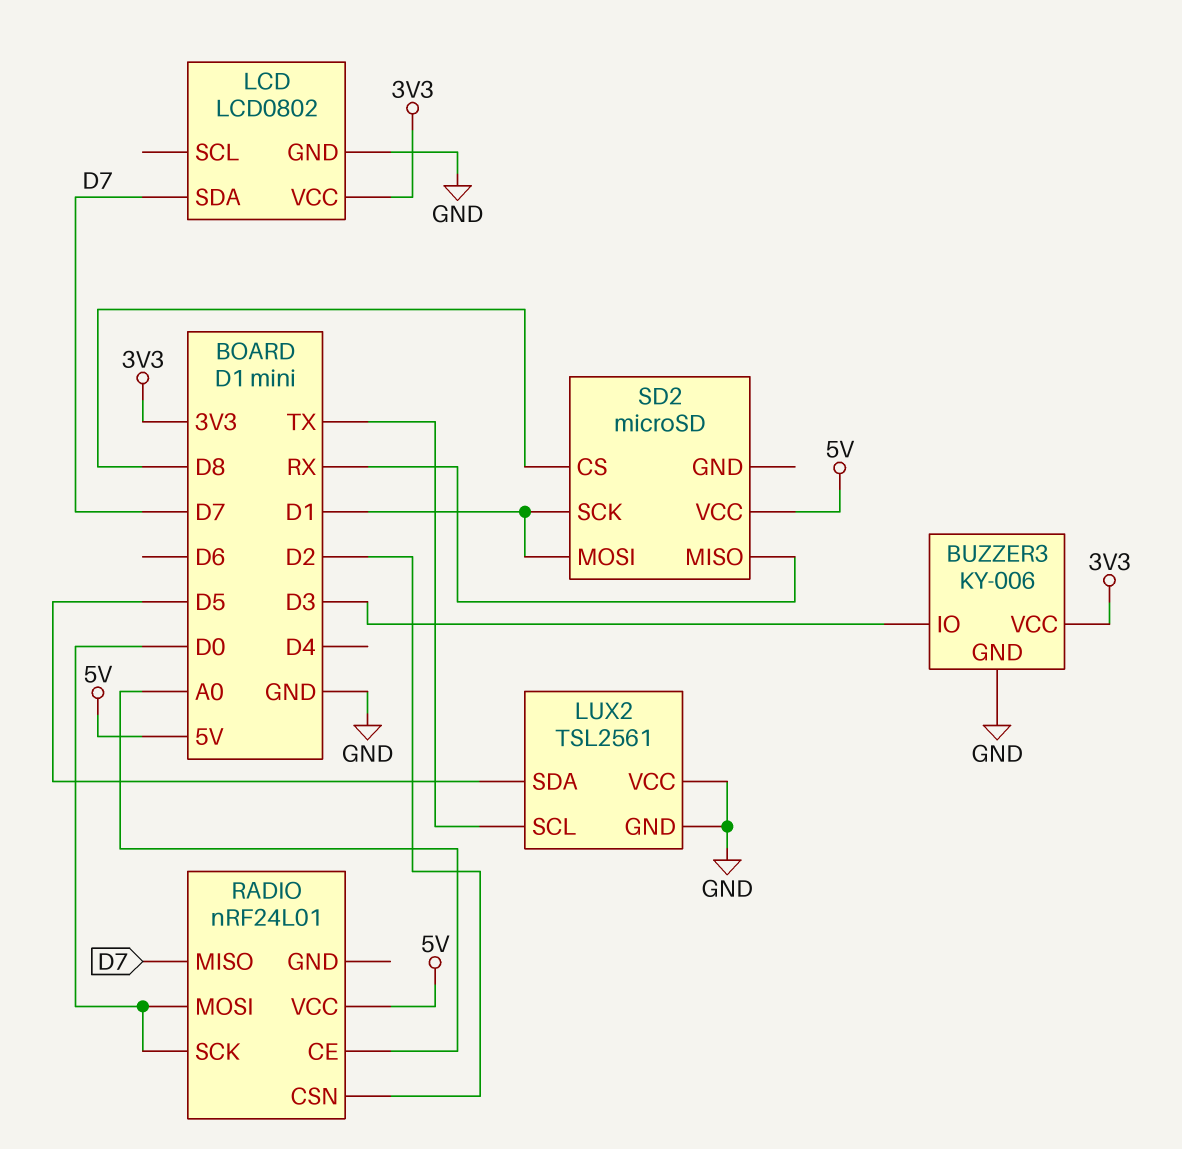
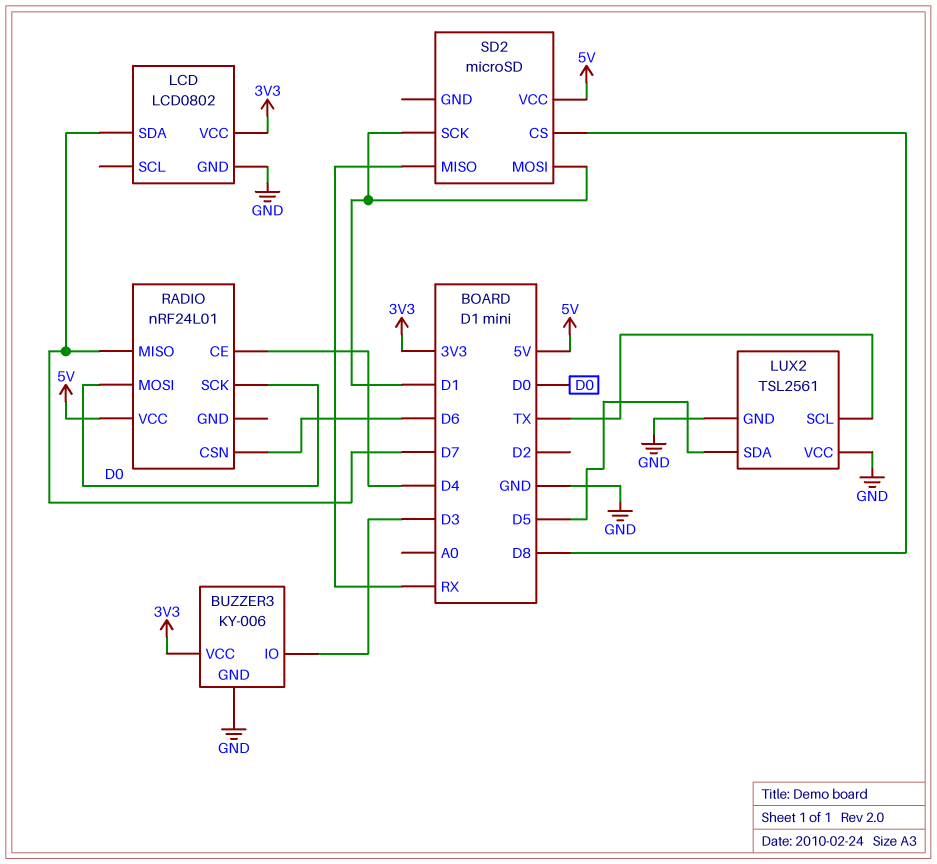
RADIO pin CE: A0 -> D4
RADIO pin CSN: D2 -> D6

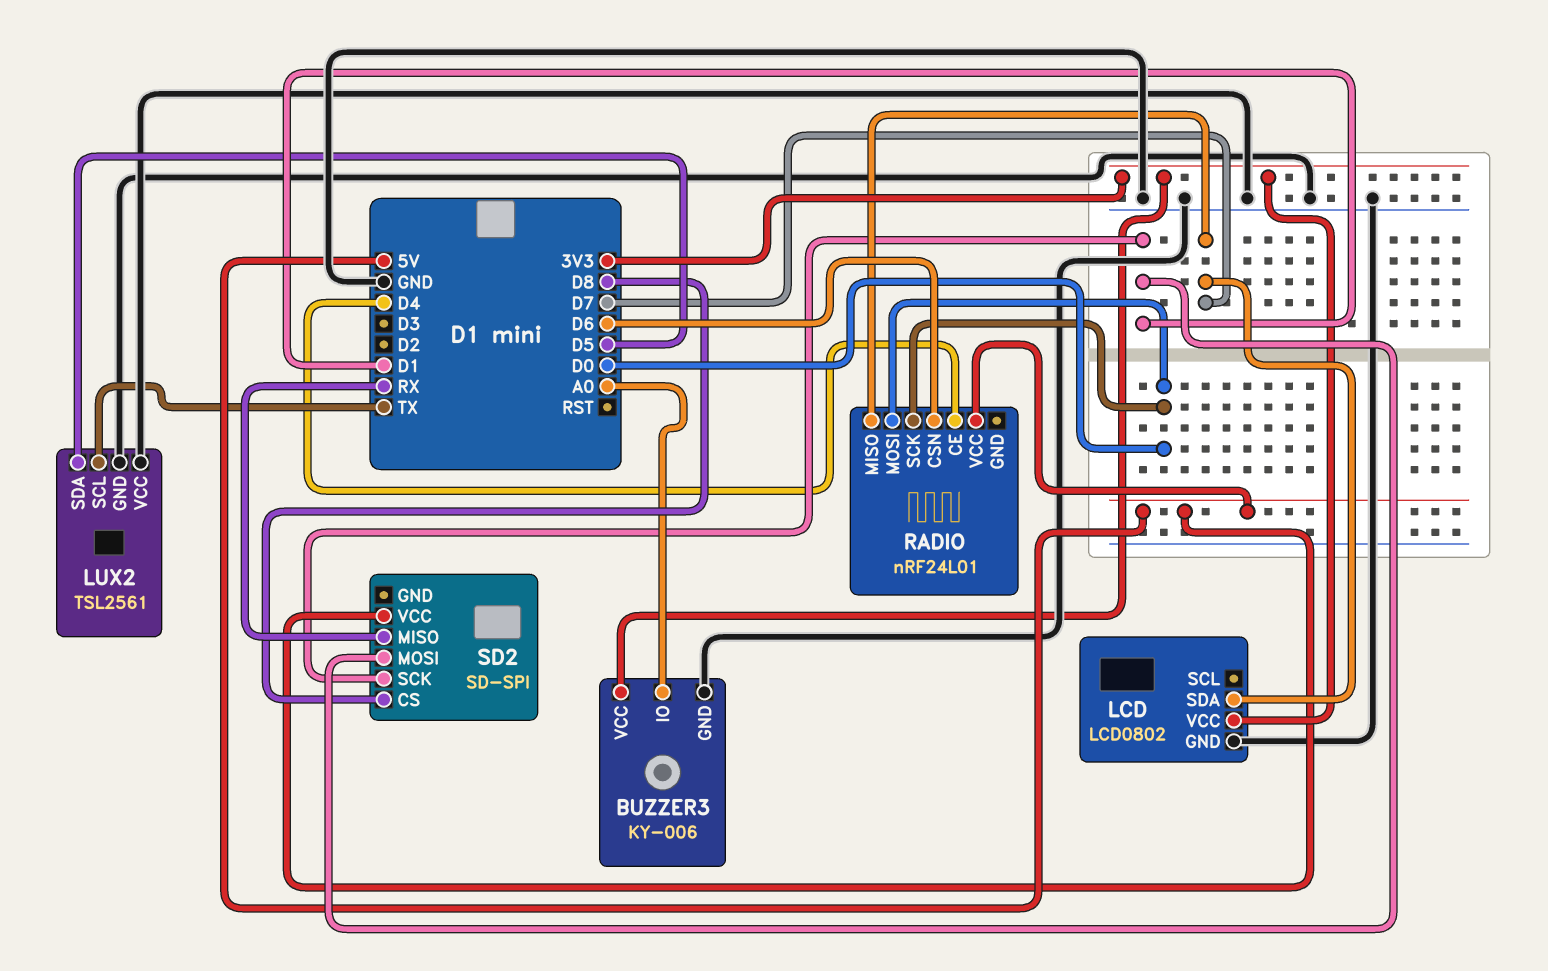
BUZZER3 pin IO: D3 -> A0
SD2: microSD -> SD-SPI

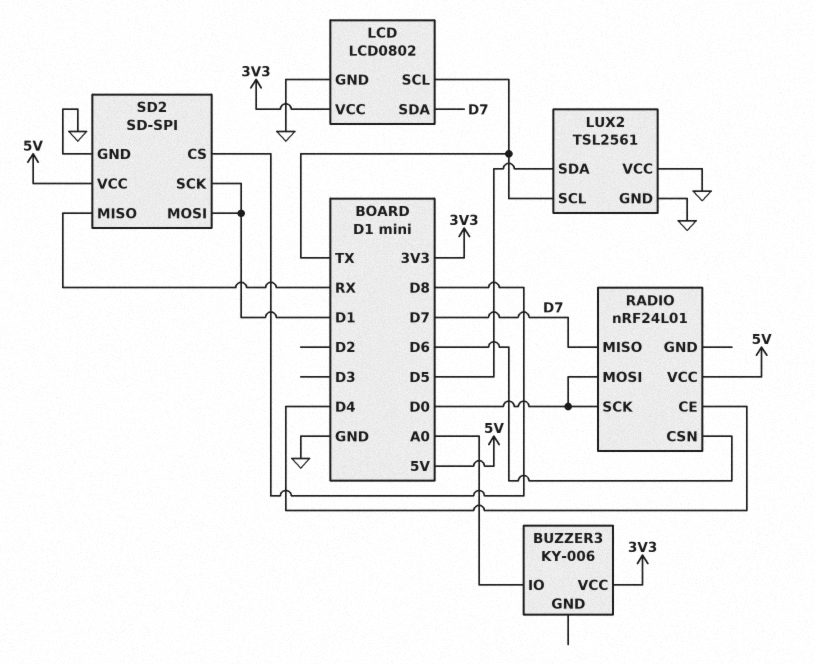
BUZZER3 pin GND: GND -> none
LCD pin SCL: none -> TX
SD2 pin GND: none -> GND

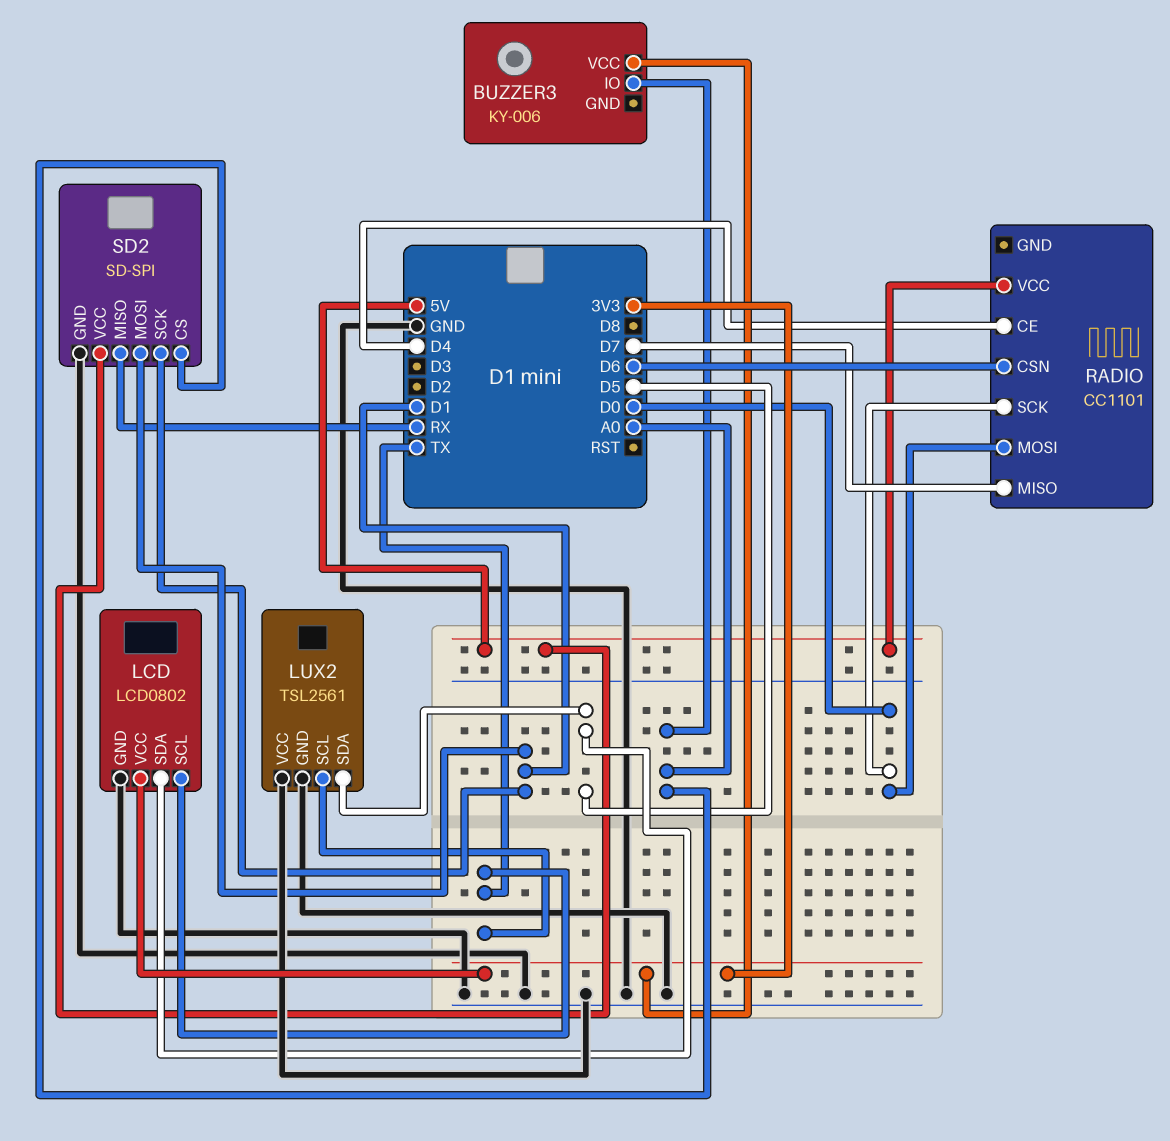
LCD pin SDA: D7 -> D5
RADIO: nRF24L01 -> CC1101
SD2 pin CS: D8 -> A0

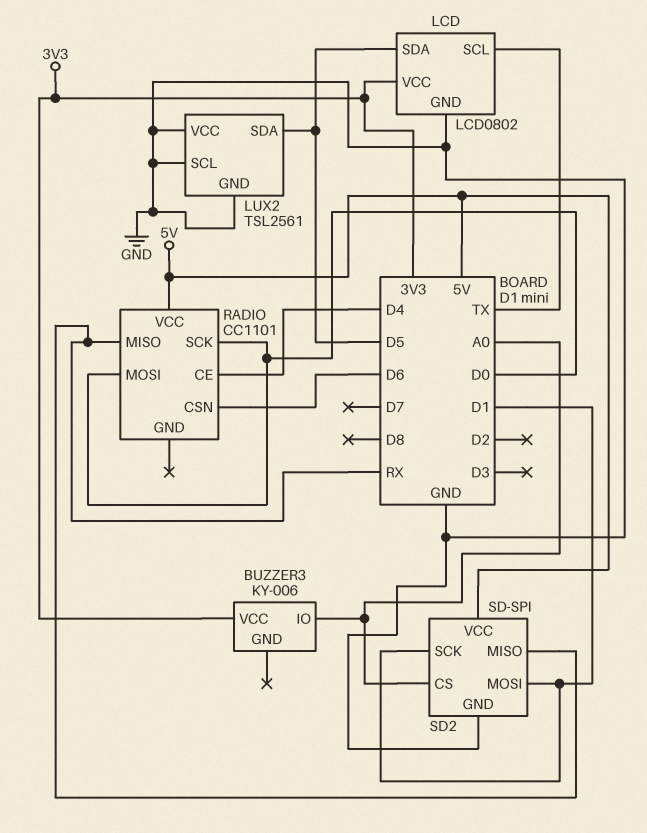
LUX2 pin SCL: TX -> GND
RADIO pin MISO: D7 -> RX

